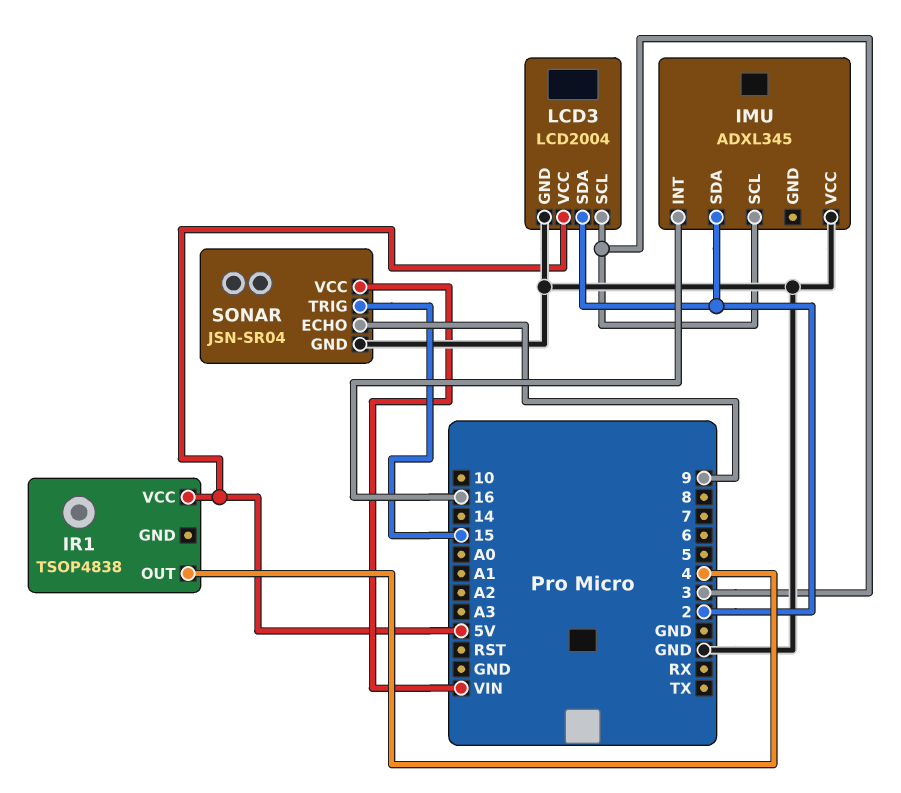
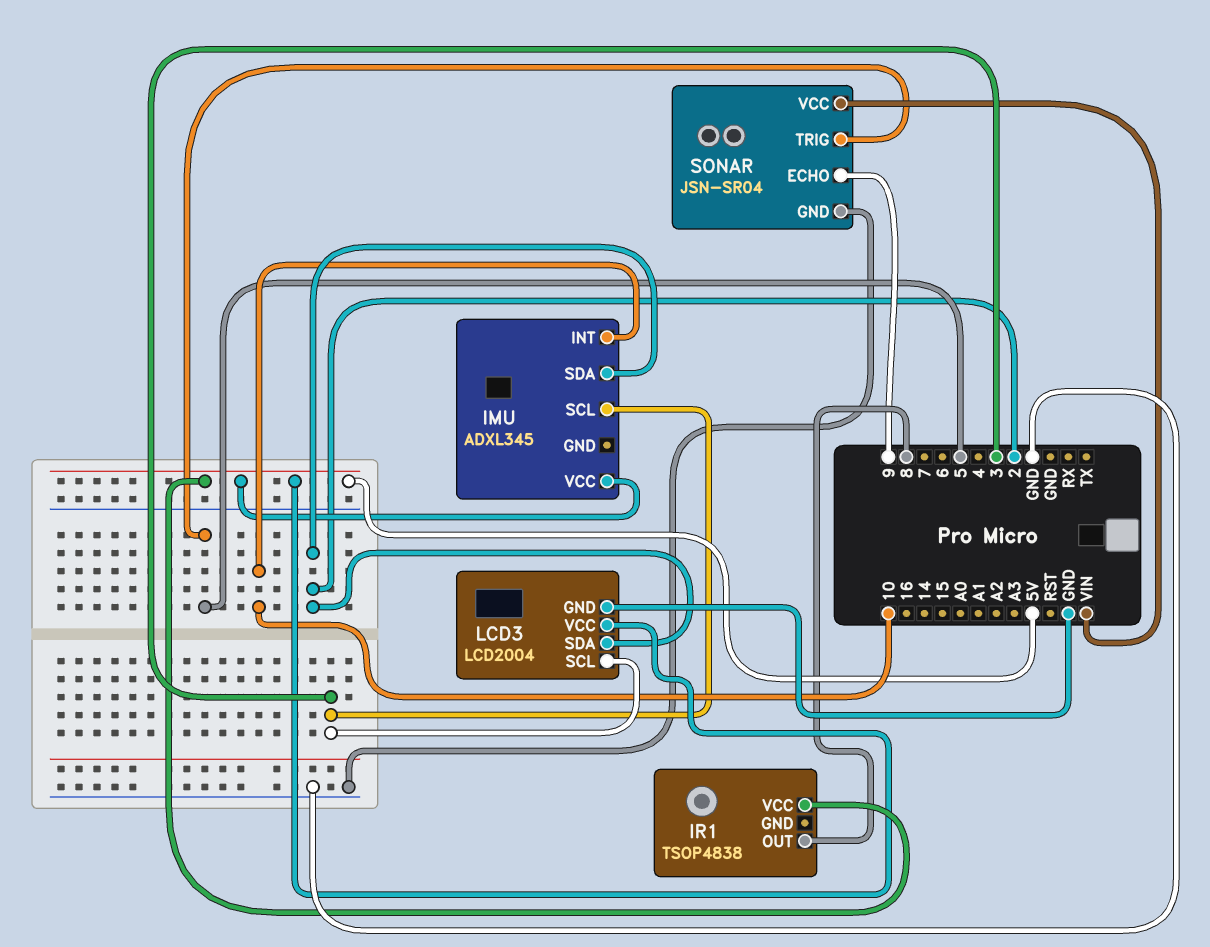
IMU pin INT: 16 -> 10
IMU pin VCC: GND -> 5V
IR1 pin OUT: 4 -> 8
SONAR pin TRIG: 15 -> 5

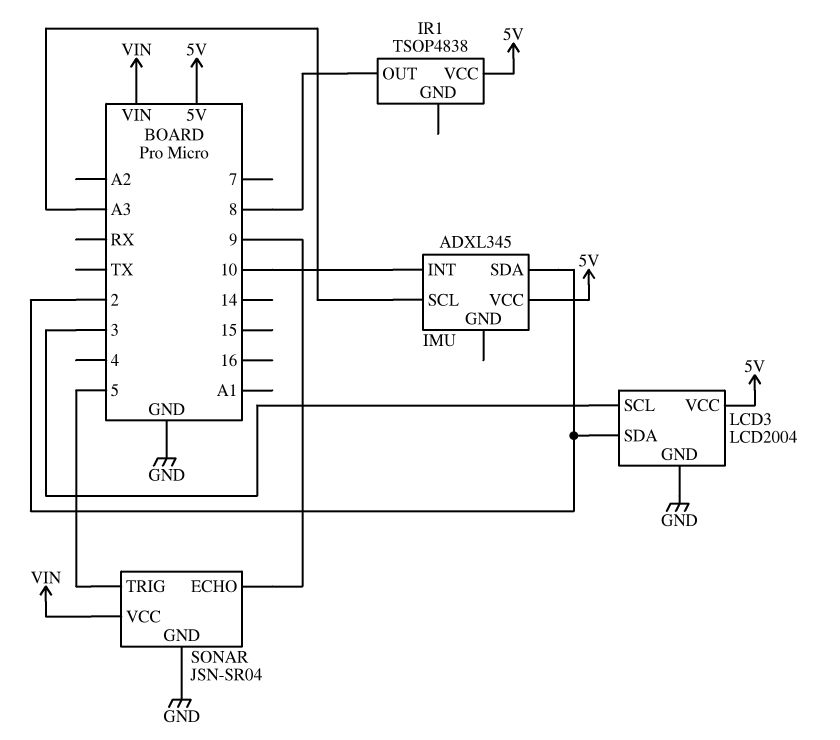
IMU pin SCL: 3 -> A3

